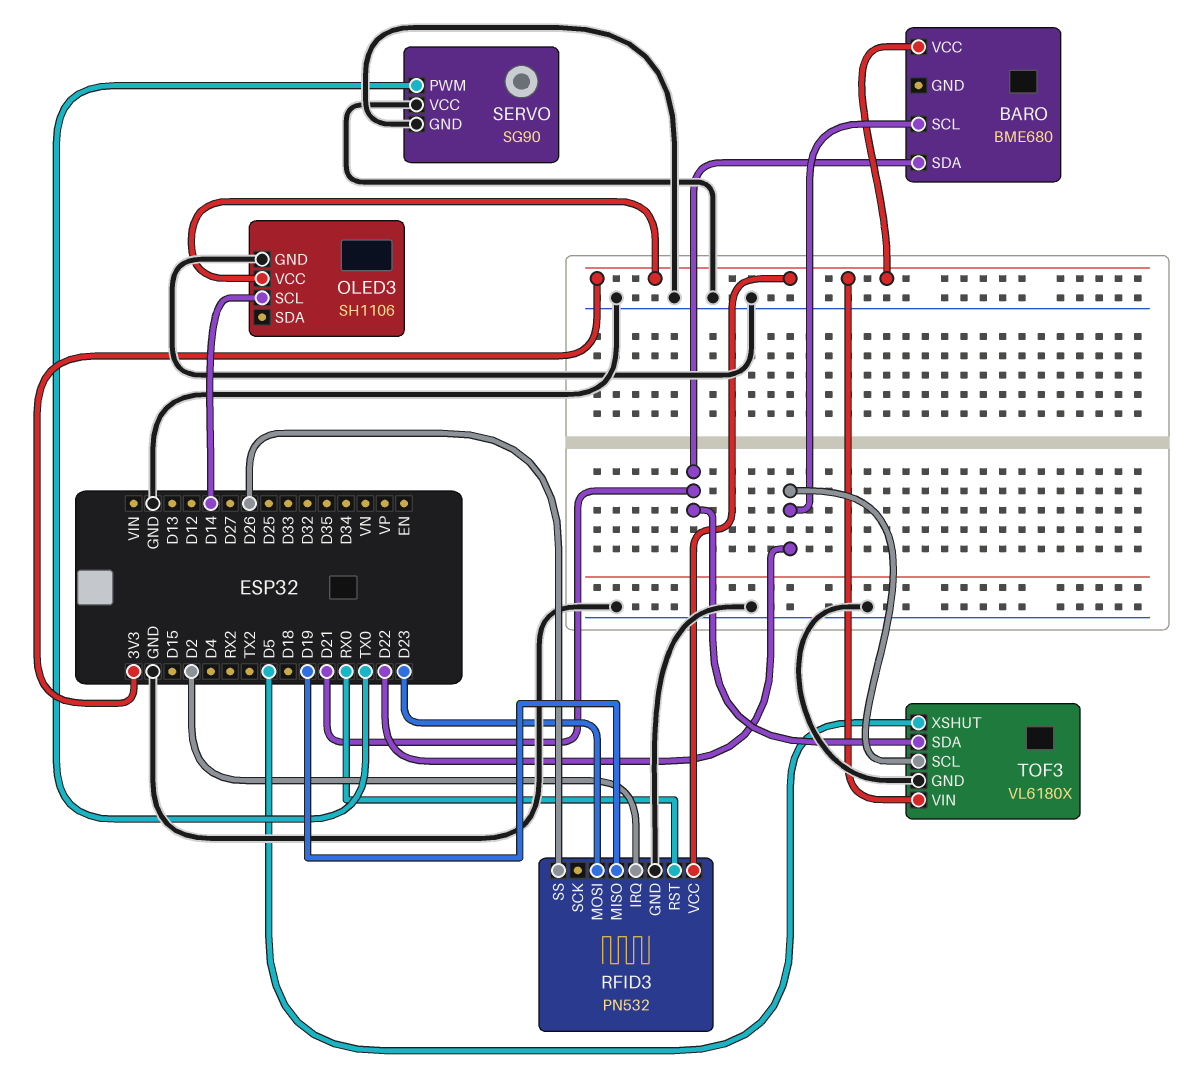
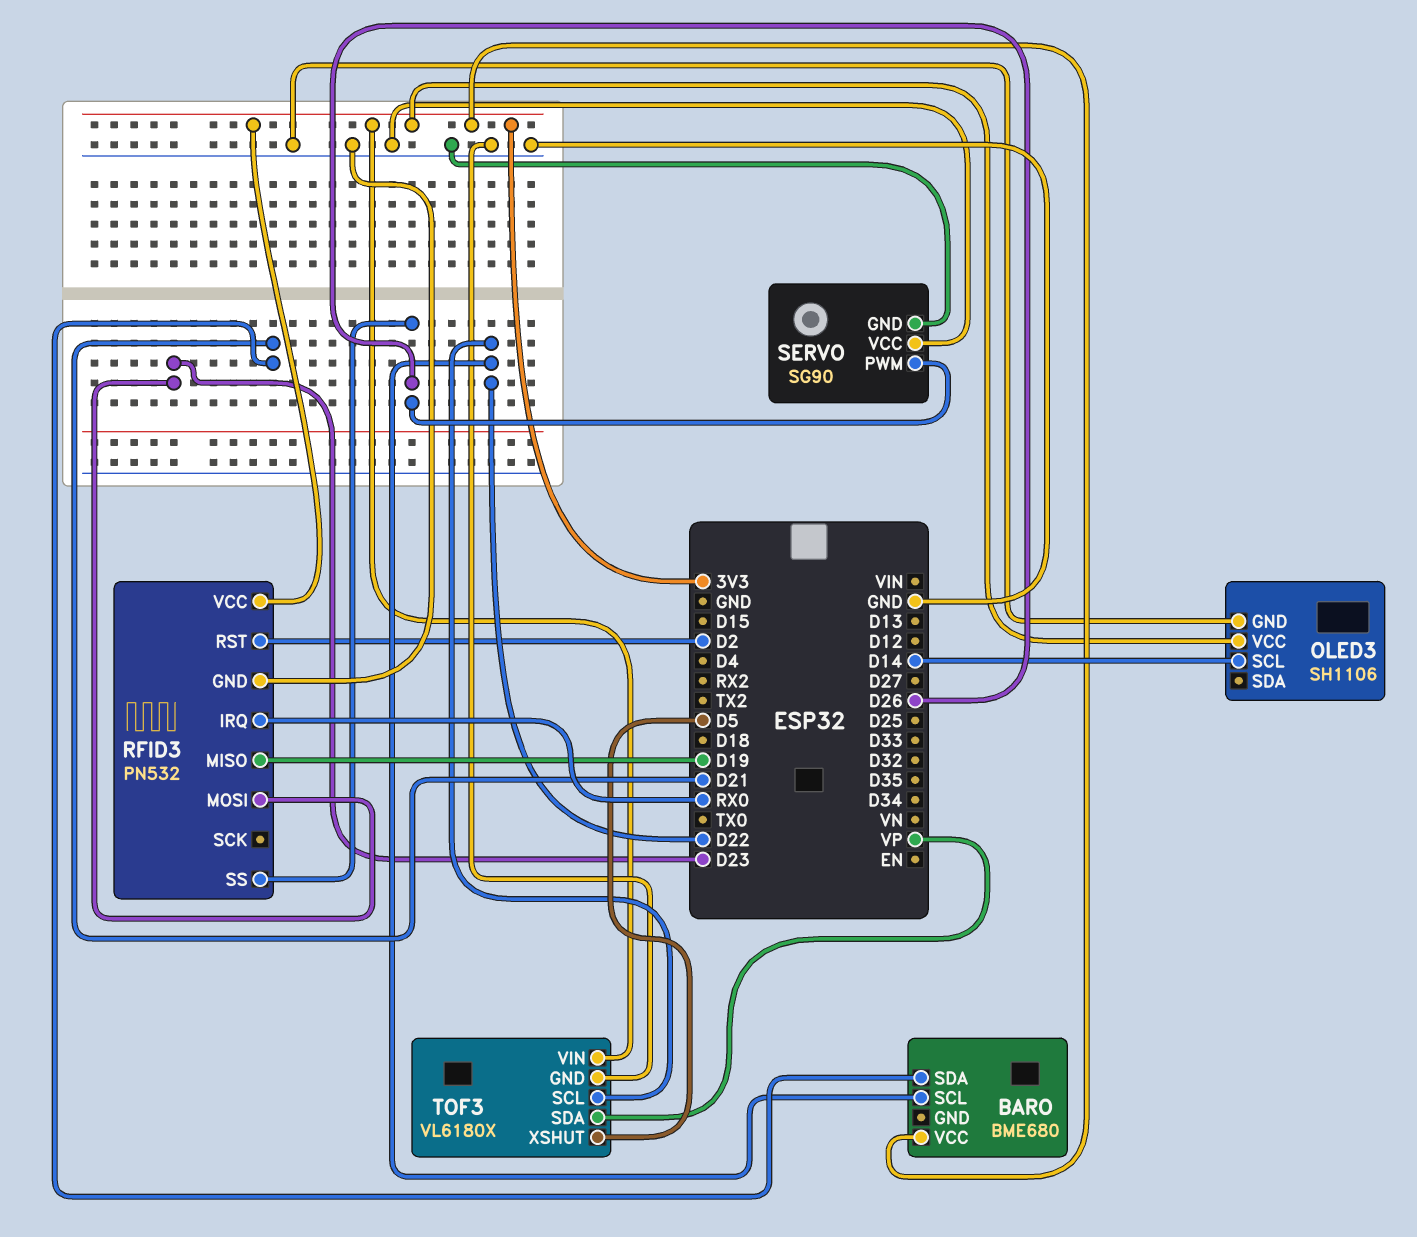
RFID3 pin IRQ: D2 -> RX0
RFID3 pin RST: RX0 -> D2
SERVO pin PWM: TX0 -> D26
TOF3 pin SDA: D21 -> VP

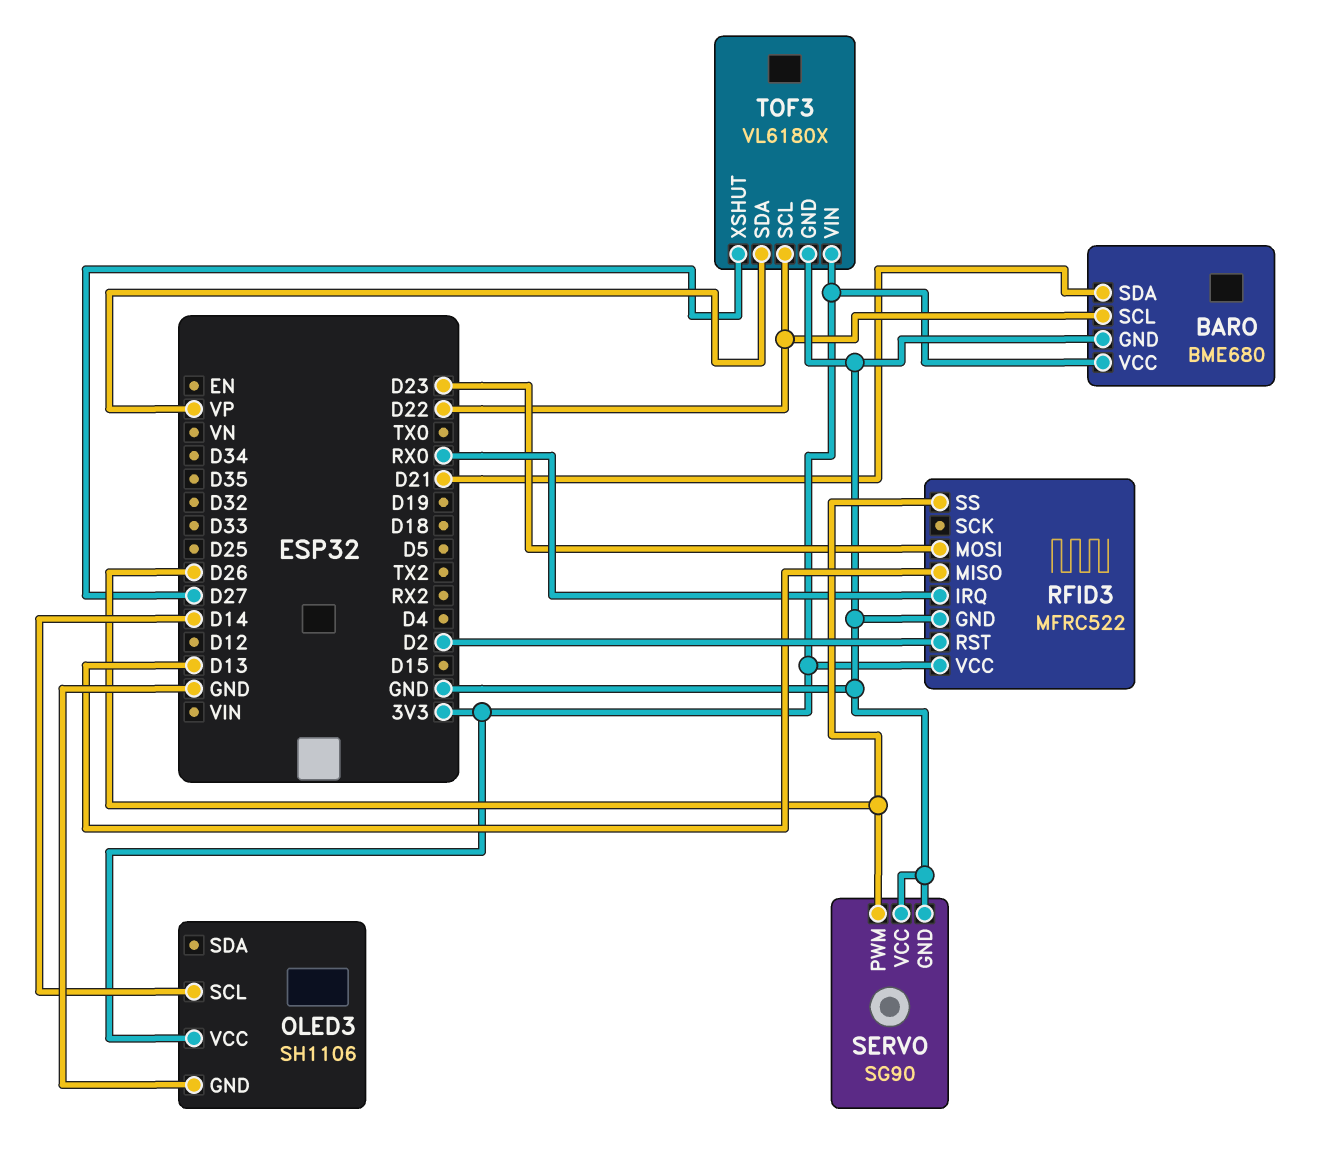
BARO pin GND: none -> GND
RFID3: PN532 -> MFRC522
RFID3 pin MISO: D19 -> D13
TOF3 pin XSHUT: D5 -> D27

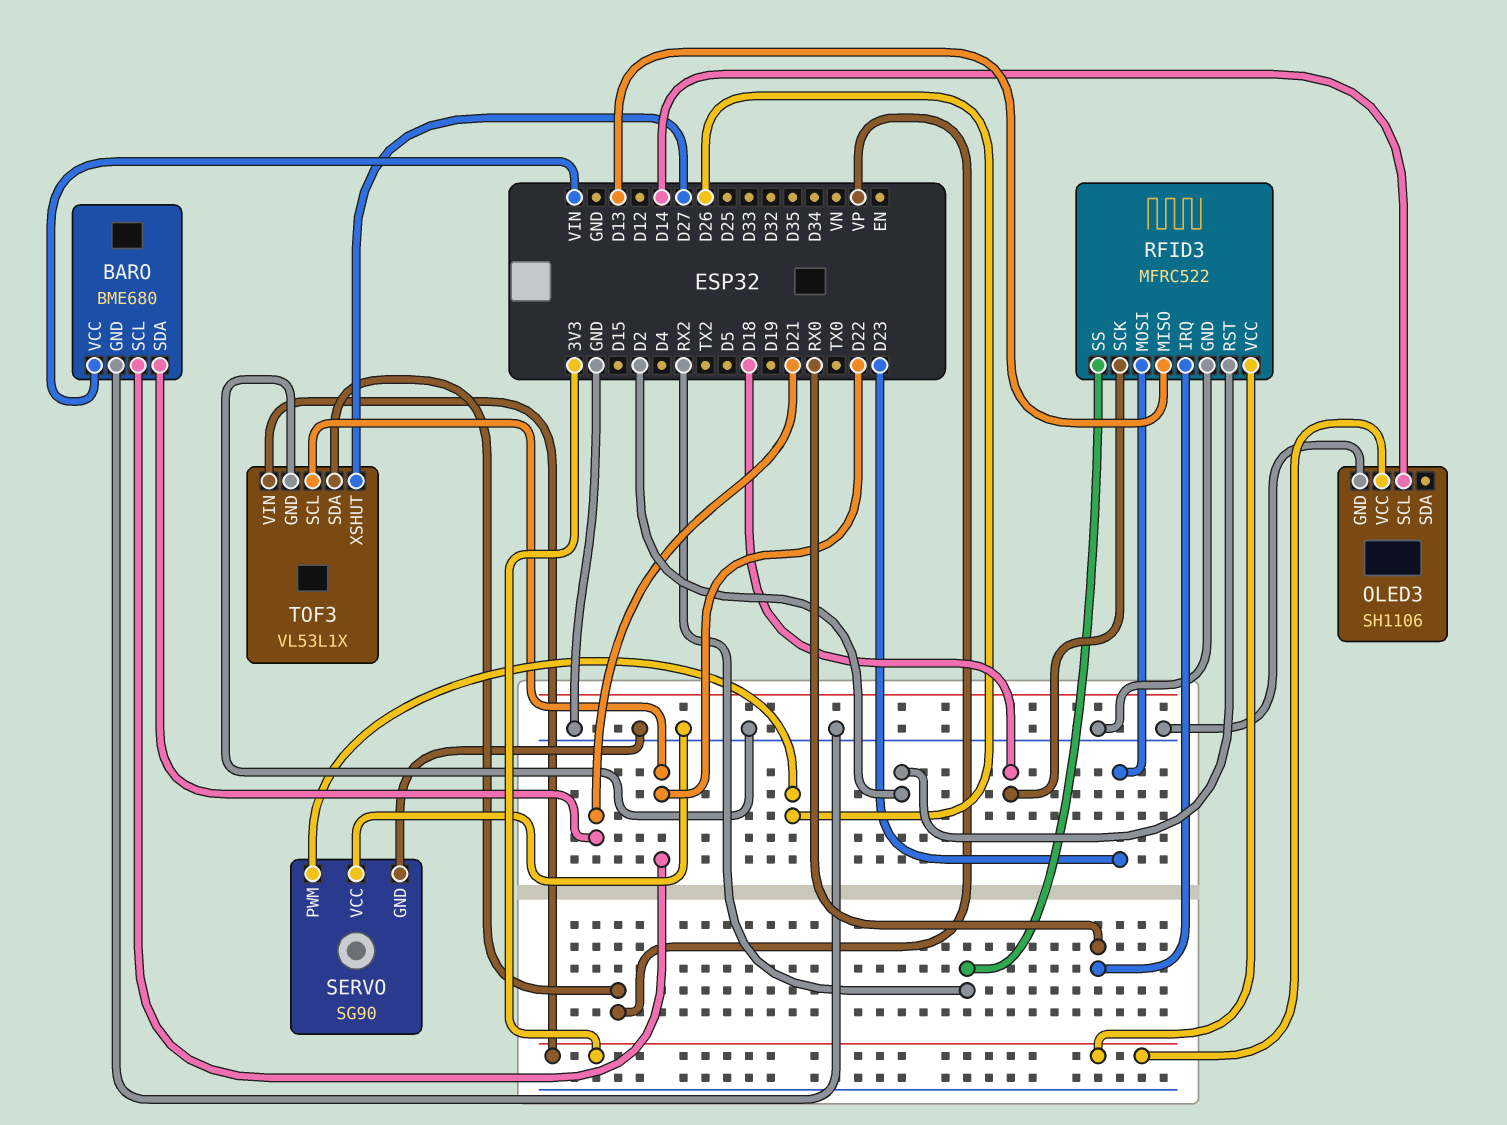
BARO pin VCC: 3V3 -> VIN
RFID3 pin SCK: none -> D18
RFID3 pin SS: D26 -> RX2
TOF3: VL6180X -> VL53L1X

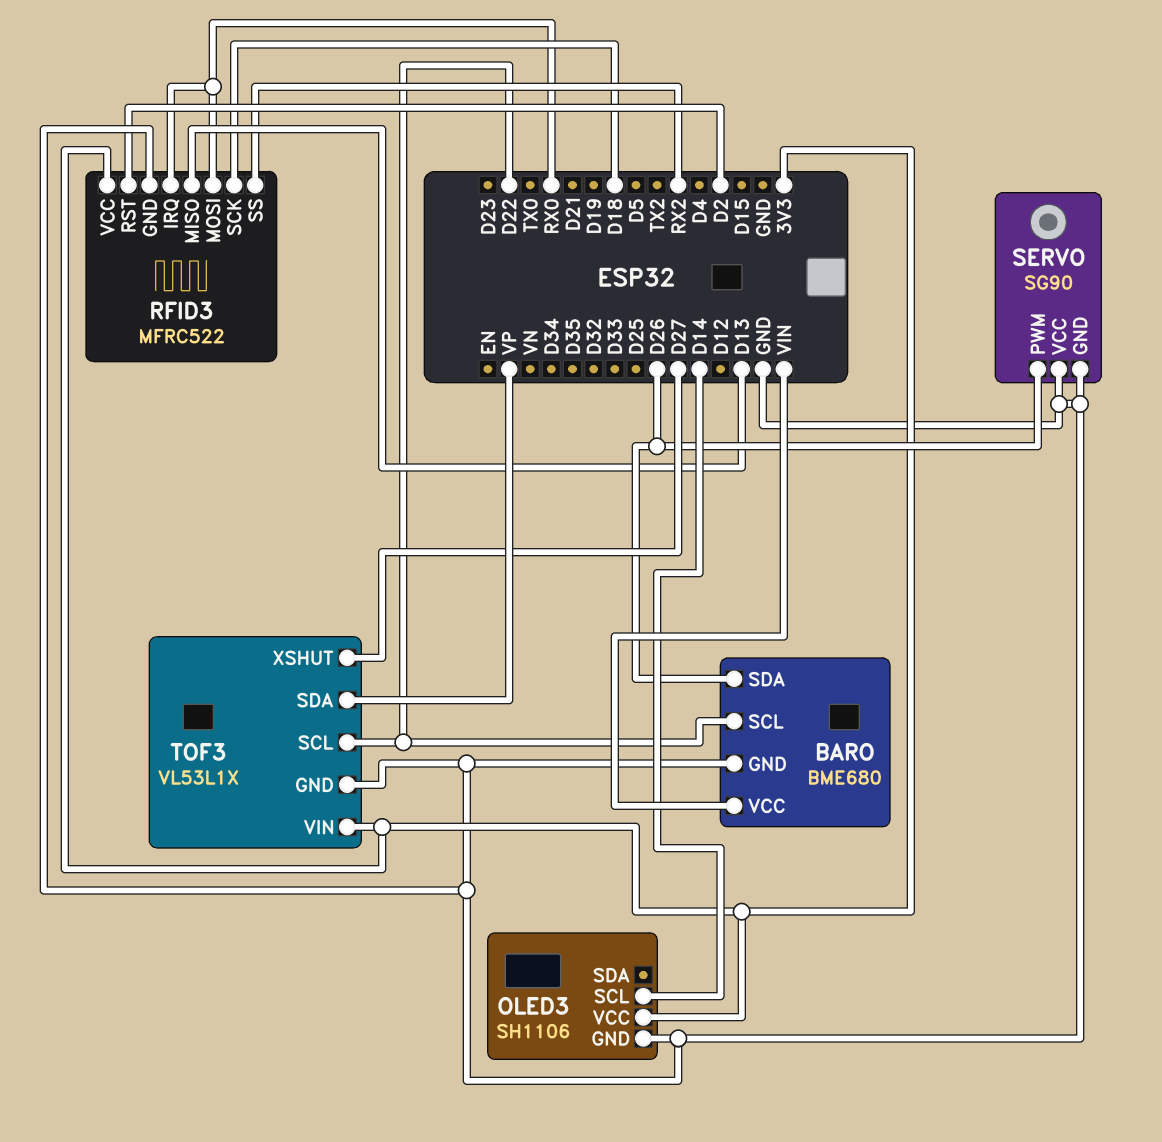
BARO pin SDA: D21 -> D26
RFID3 pin MOSI: D23 -> RX0

